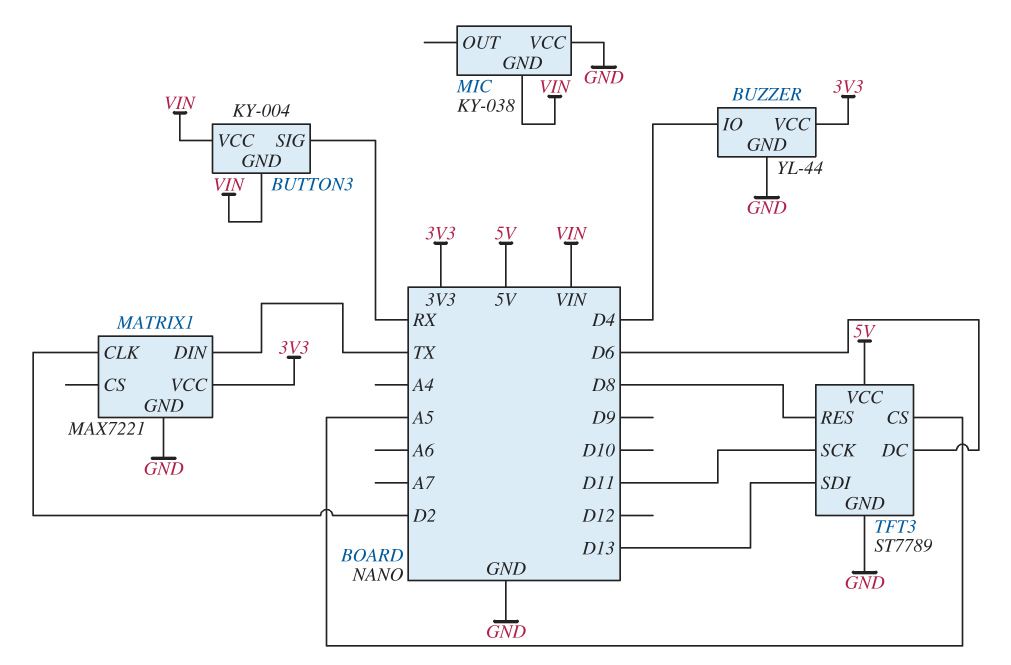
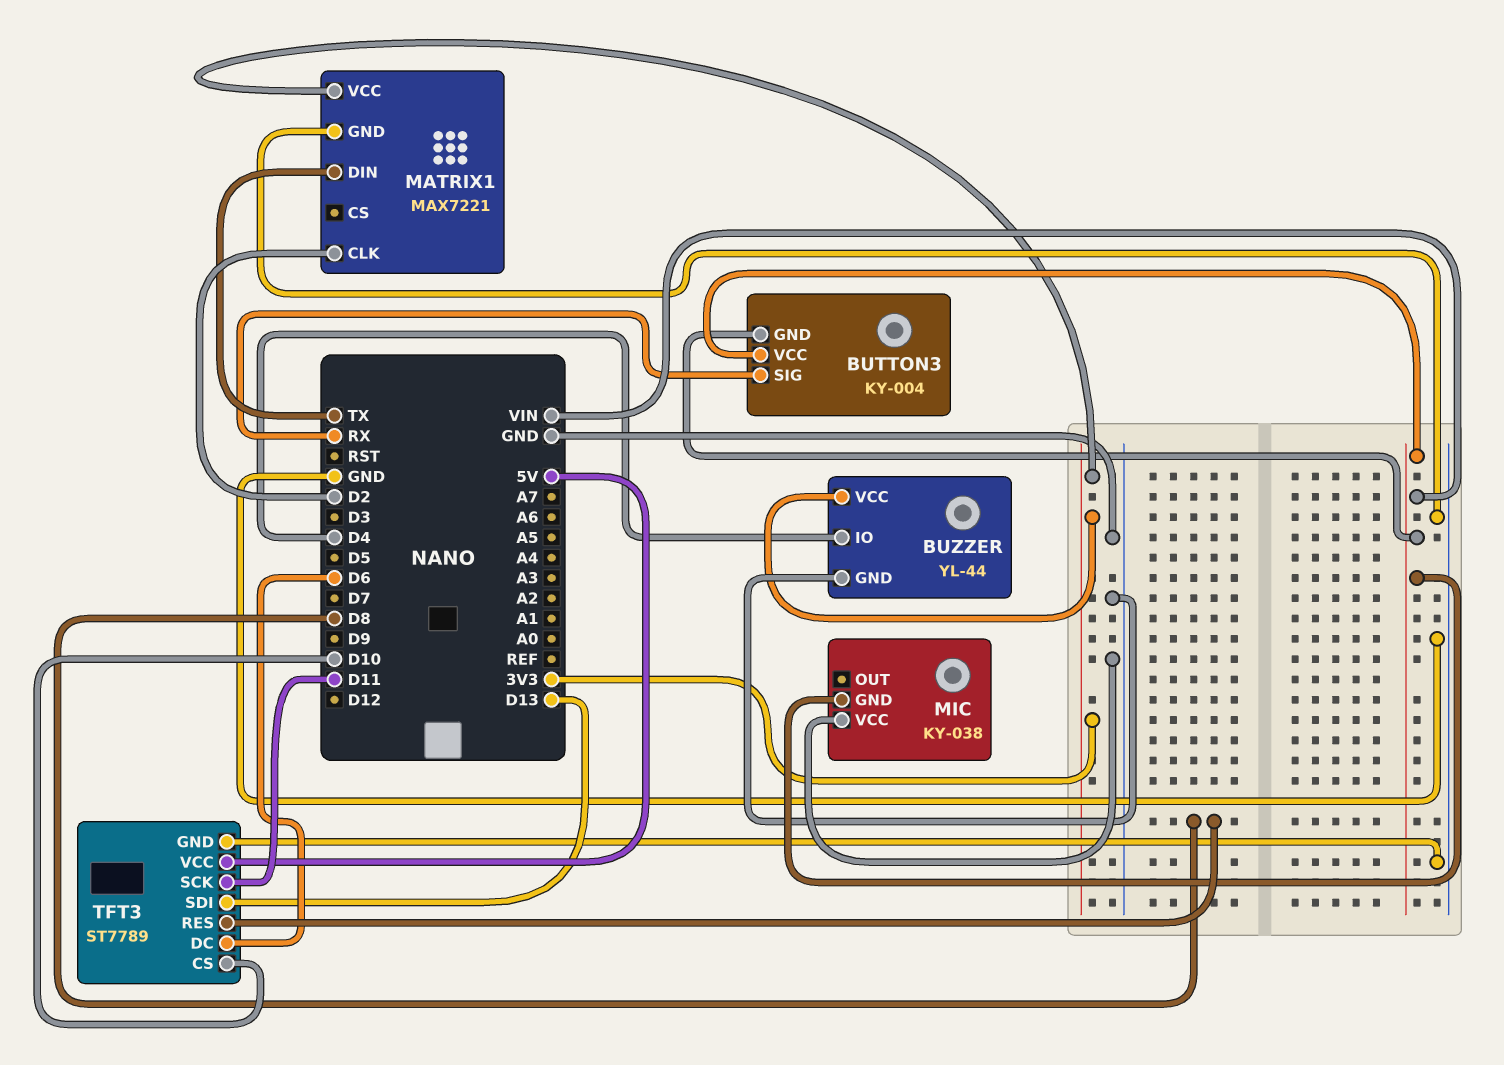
TFT3 pin CS: A5 -> D10

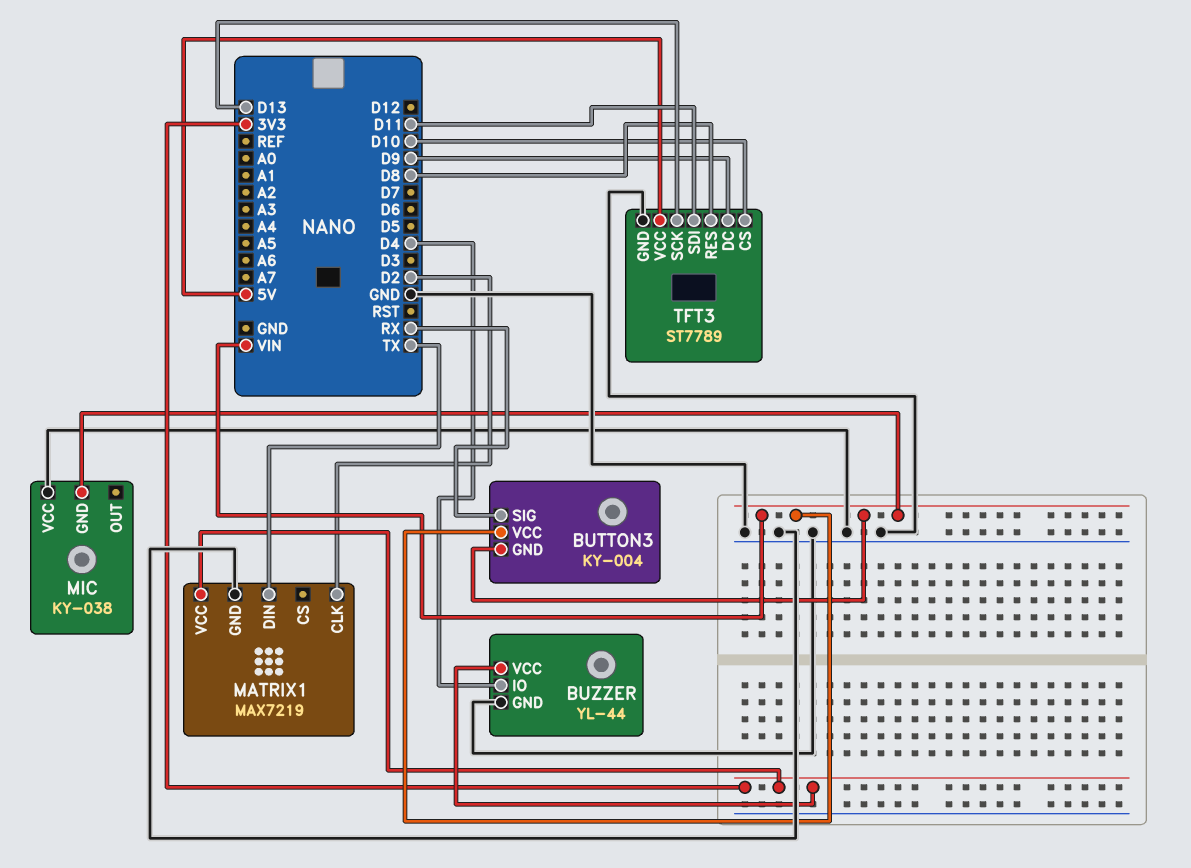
MATRIX1: MAX7221 -> MAX7219
TFT3 pin DC: D6 -> D9
TFT3 pin SCK: D11 -> D13
TFT3 pin SDI: D13 -> D11

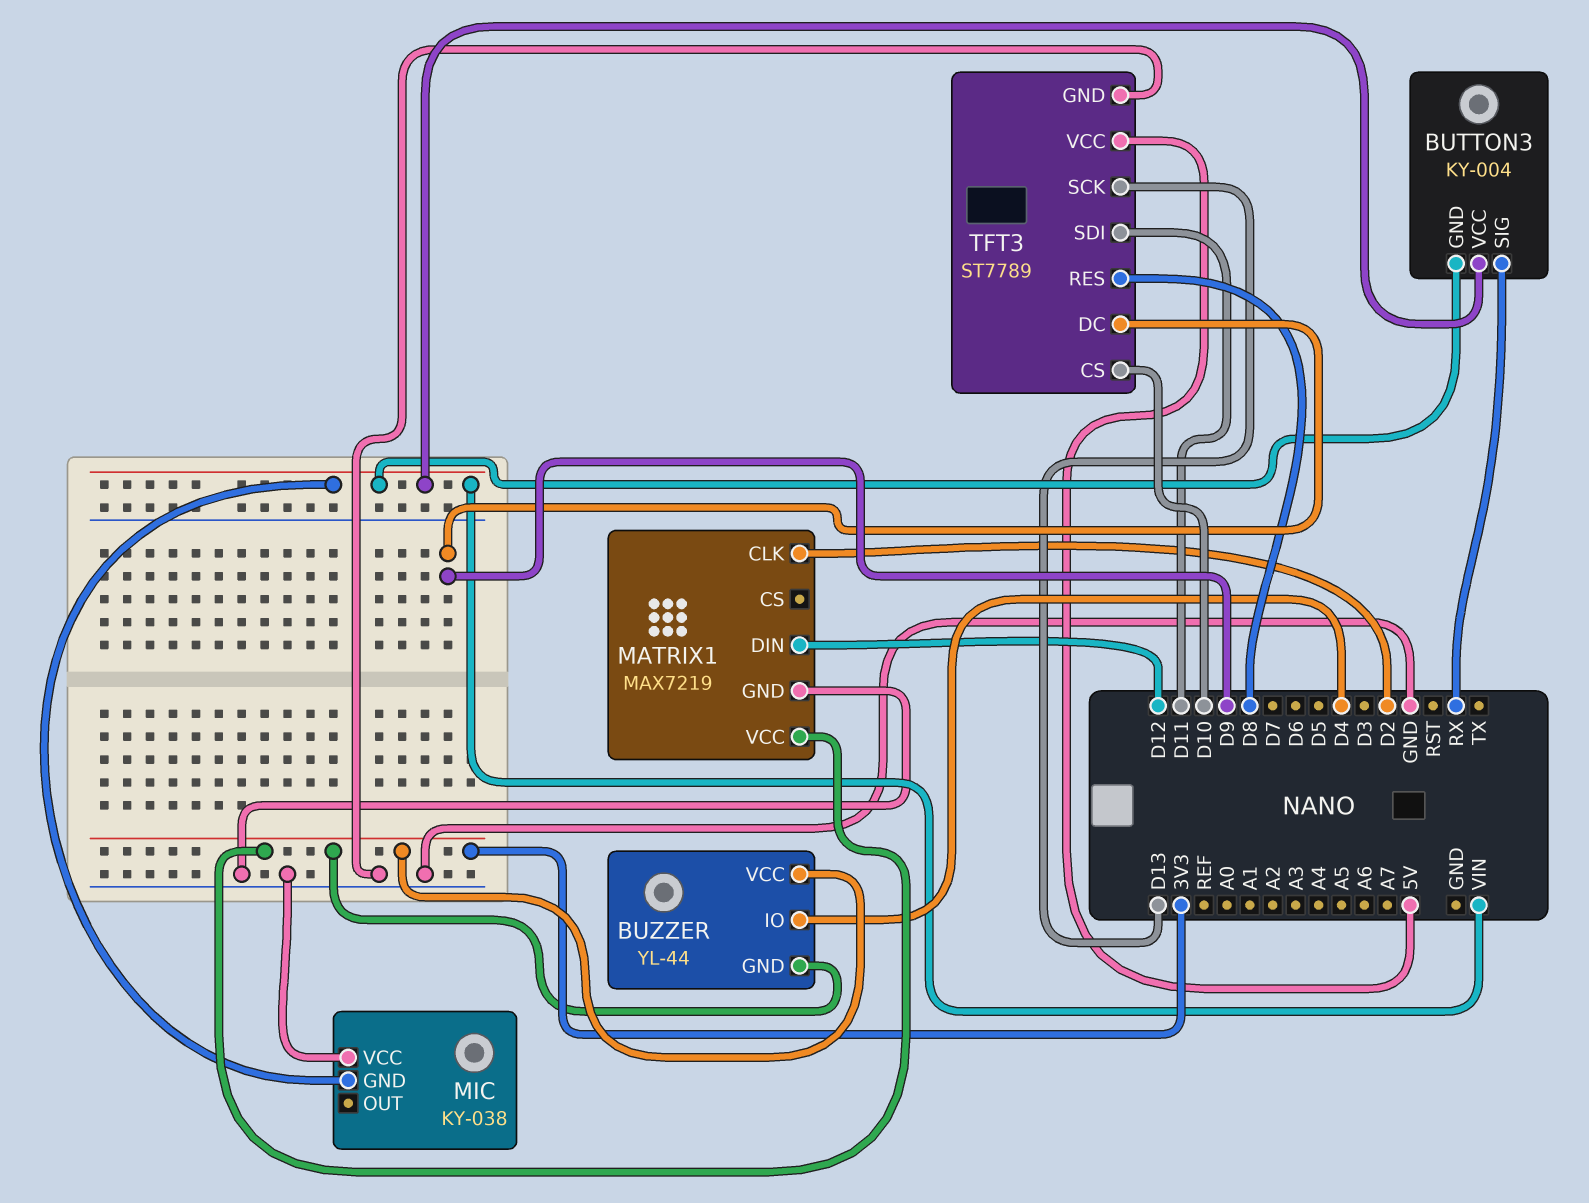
BUZZER pin GND: GND -> 3V3
MATRIX1 pin DIN: TX -> D12

